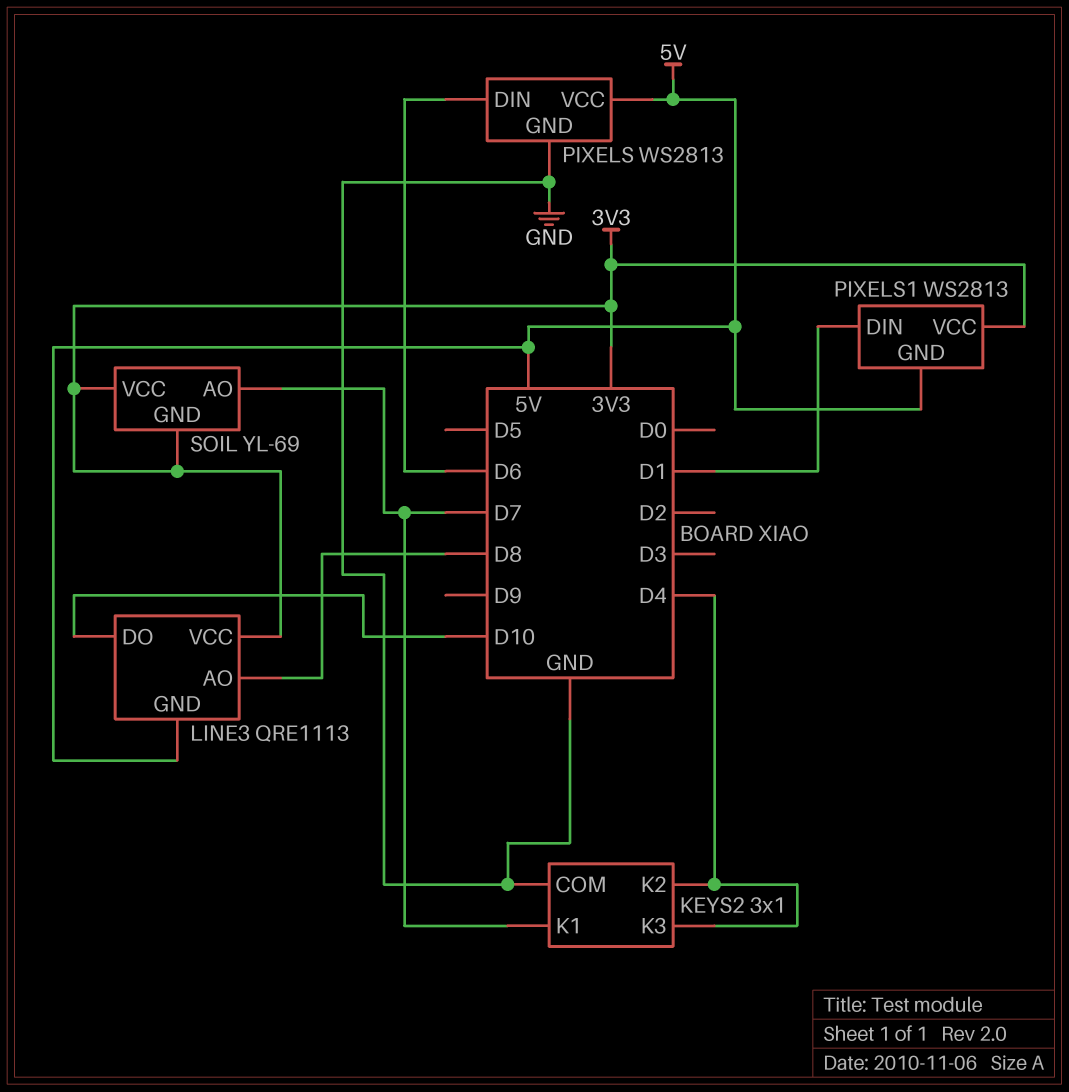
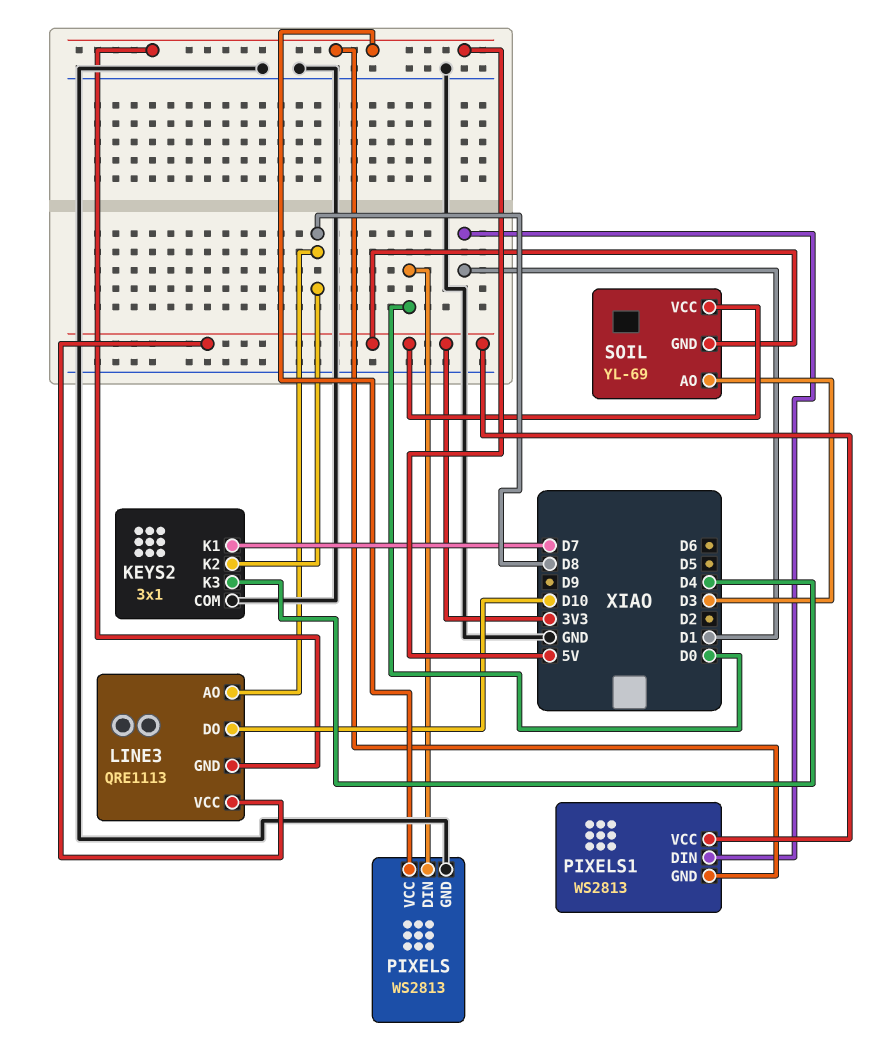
KEYS2 pin K2: D4 -> D8
PIXELS pin DIN: D6 -> D0
SOIL pin AO: D7 -> D3

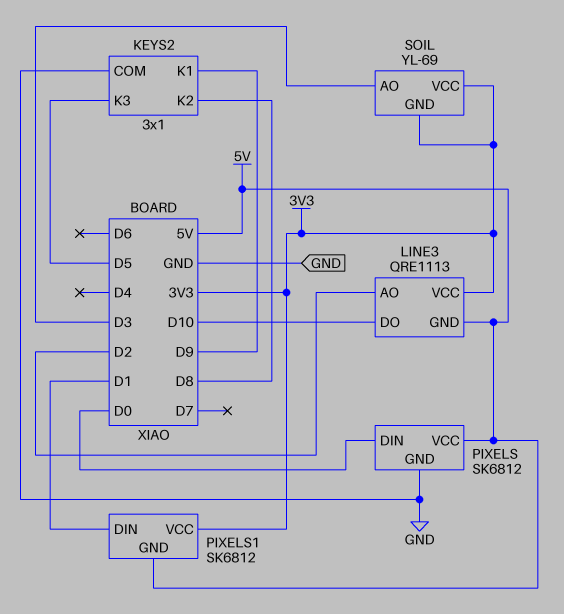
KEYS2 pin K1: D7 -> D9
KEYS2 pin K3: D4 -> D5
LINE3 pin AO: D8 -> D2
PIXELS: WS2813 -> SK6812
PIXELS1: WS2813 -> SK6812

